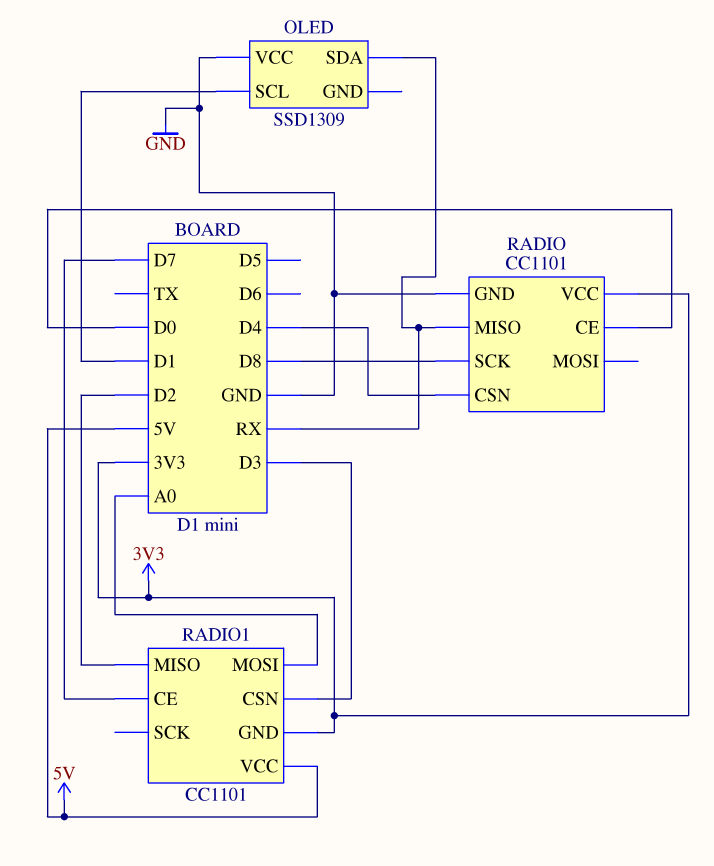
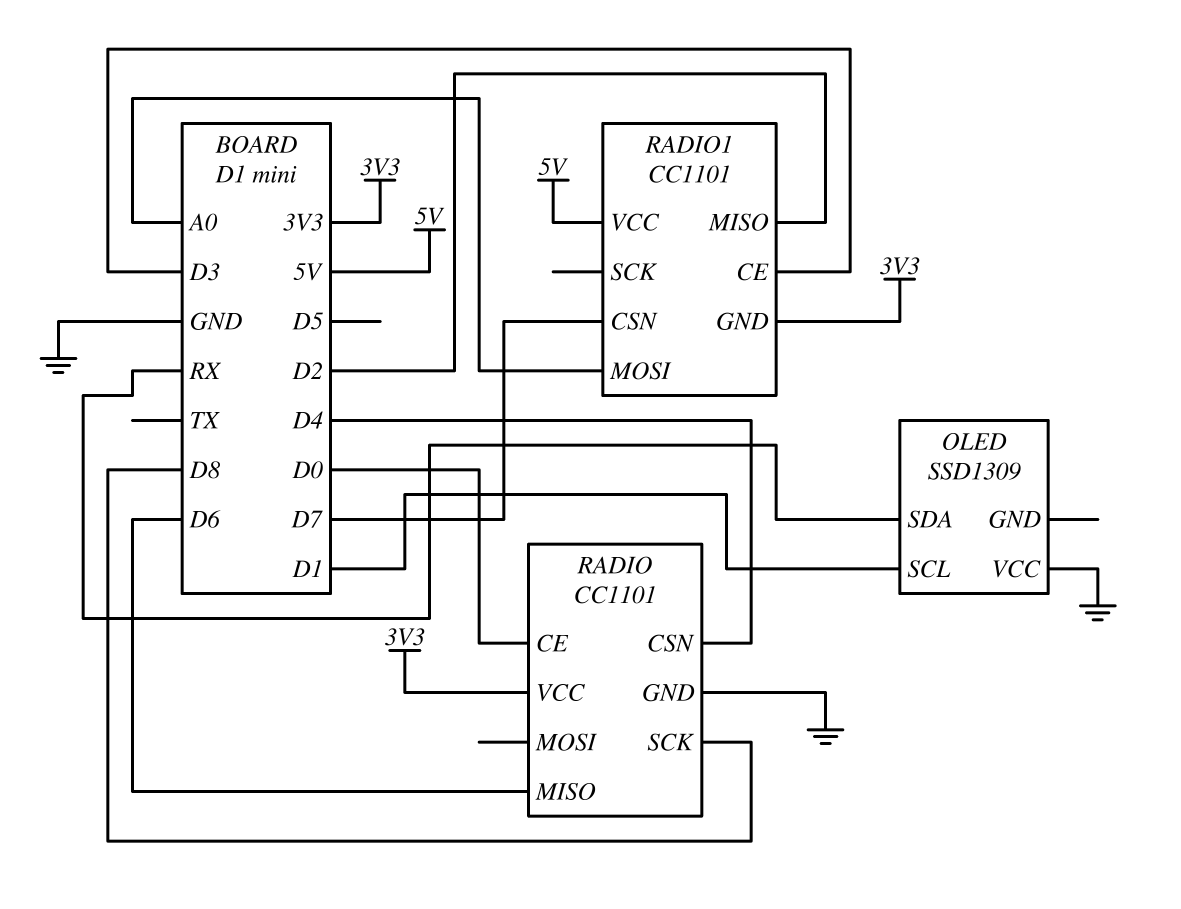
RADIO pin MISO: RX -> D6
RADIO1 pin CE: D7 -> D3
RADIO1 pin CSN: D3 -> D7

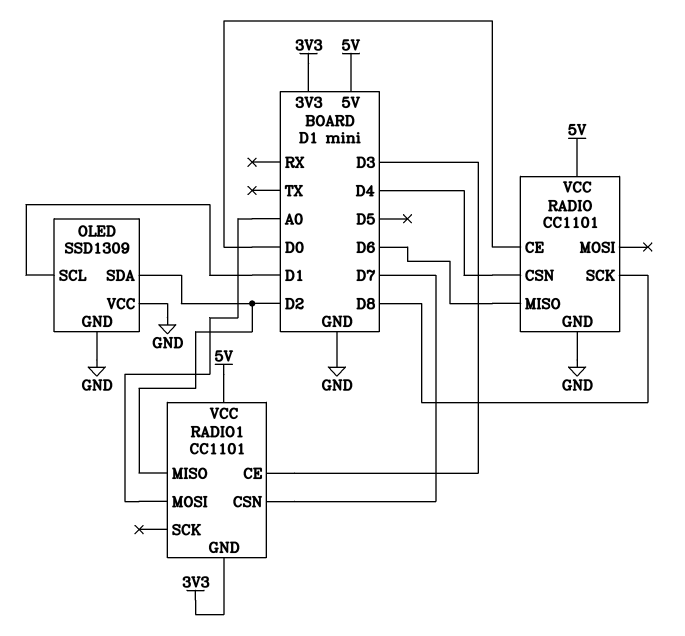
OLED pin GND: none -> GND
OLED pin SDA: RX -> D2
RADIO pin VCC: 3V3 -> 5V

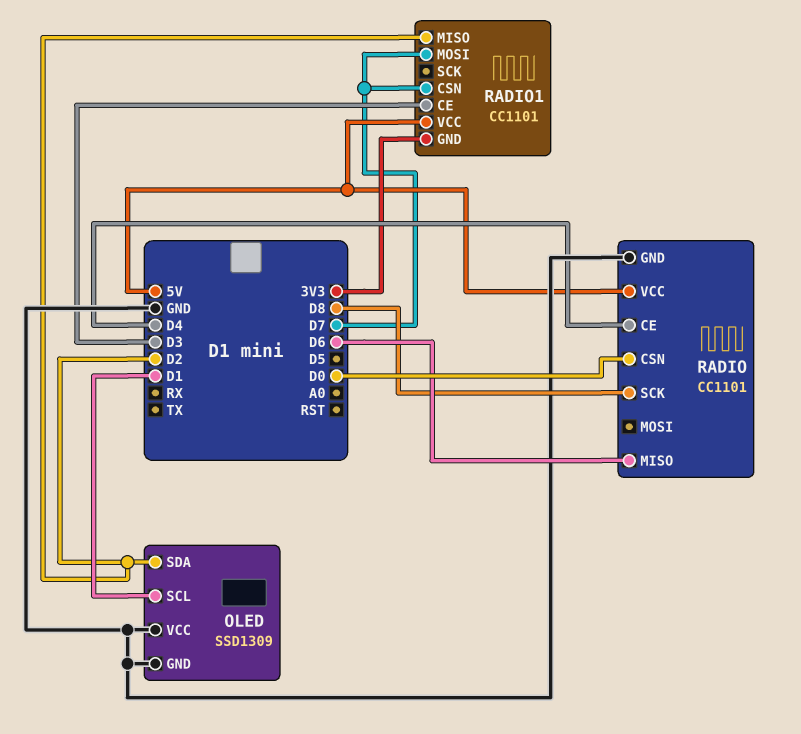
RADIO pin CE: D0 -> D4
RADIO pin CSN: D4 -> D0
RADIO1 pin MOSI: A0 -> D7

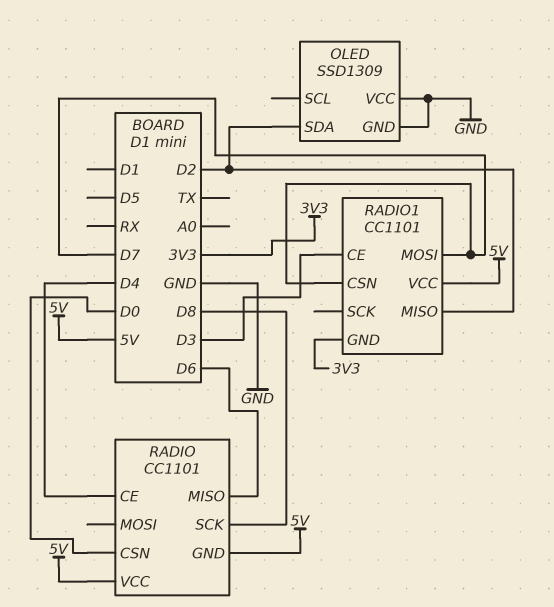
OLED pin SCL: D1 -> none
RADIO pin GND: GND -> 5V

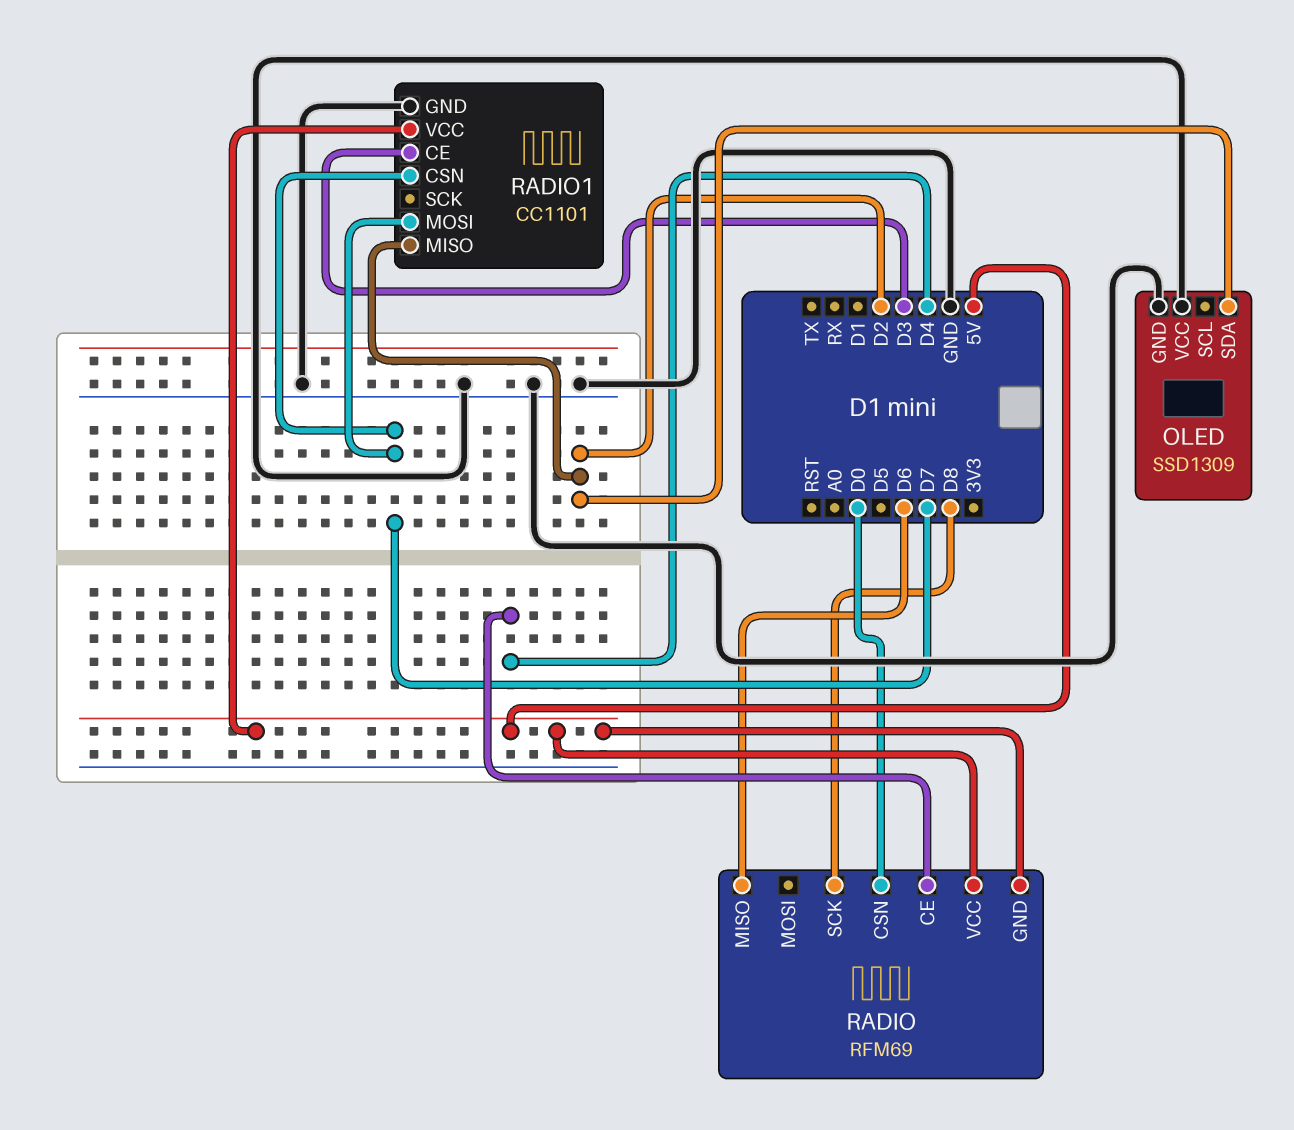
RADIO: CC1101 -> RFM69
RADIO1 pin GND: 3V3 -> GND

